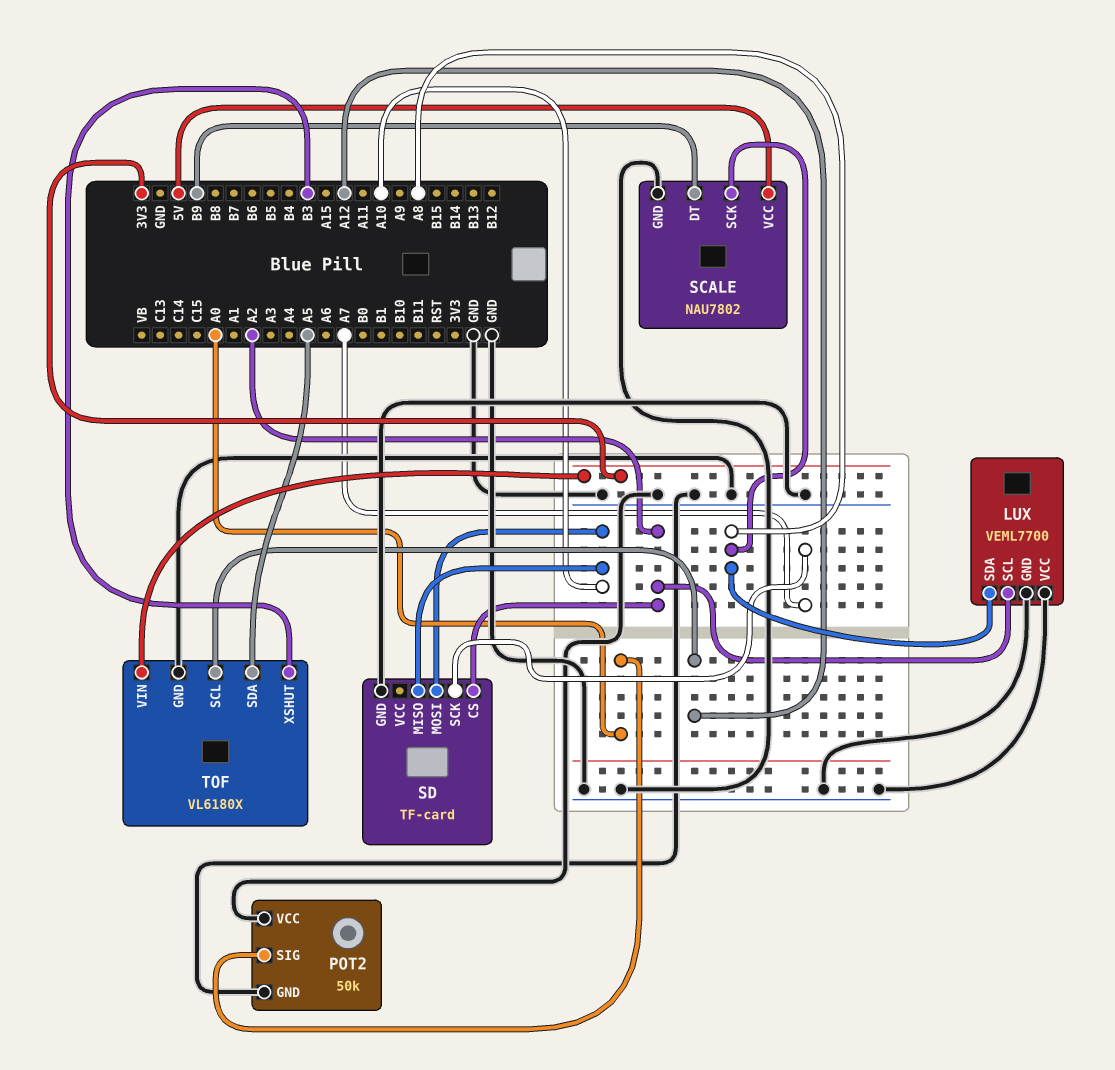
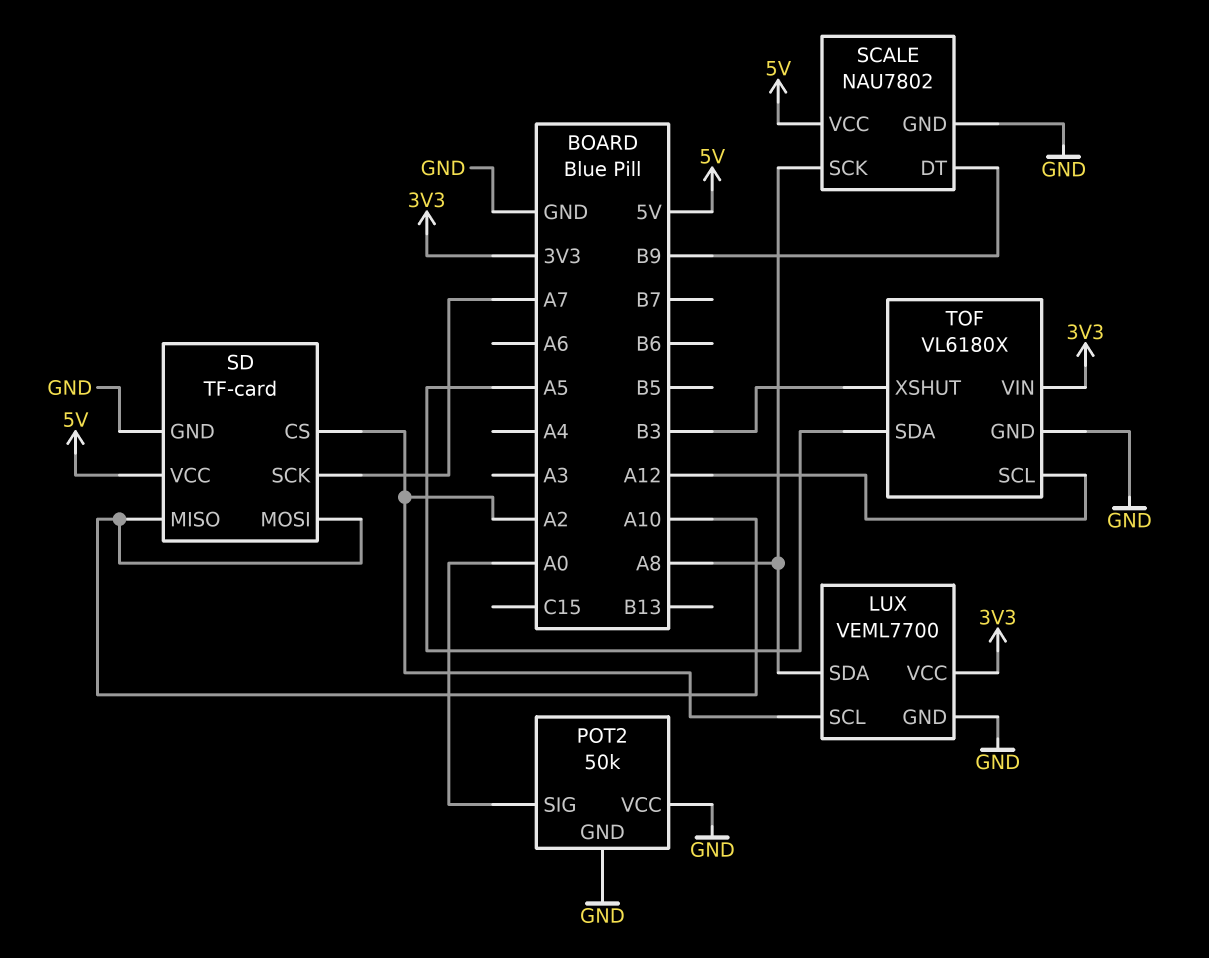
LUX pin VCC: GND -> 3V3
SD pin VCC: none -> 5V

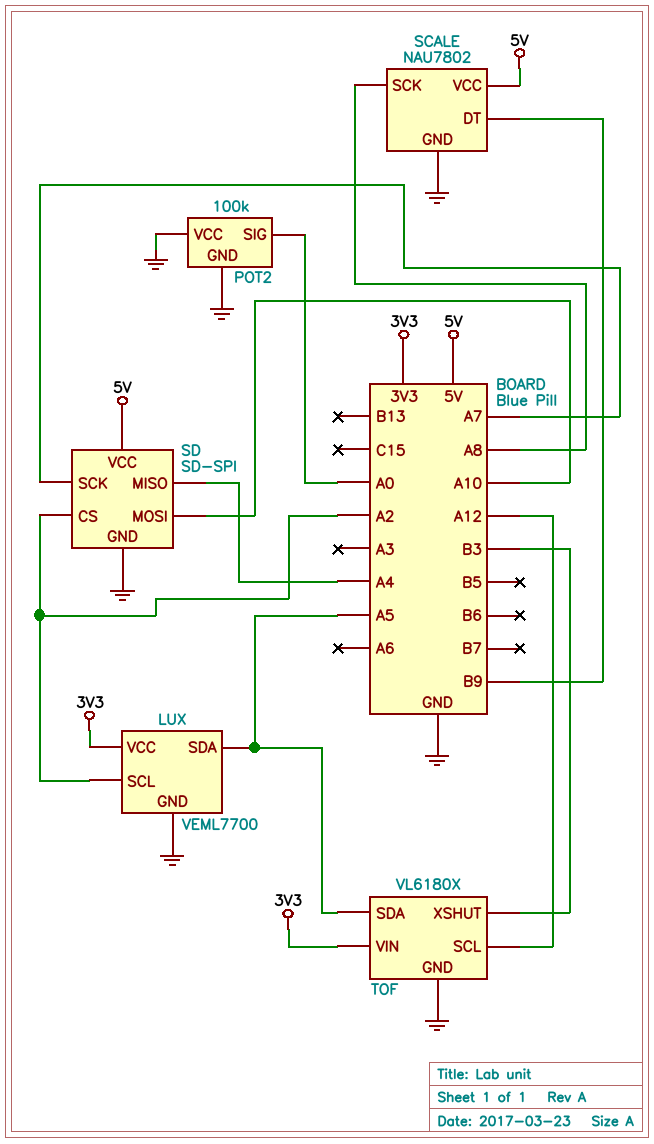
LUX pin SDA: A8 -> A5
POT2: 50k -> 100k
SD: TF-card -> SD-SPI
SD pin MISO: A10 -> A4

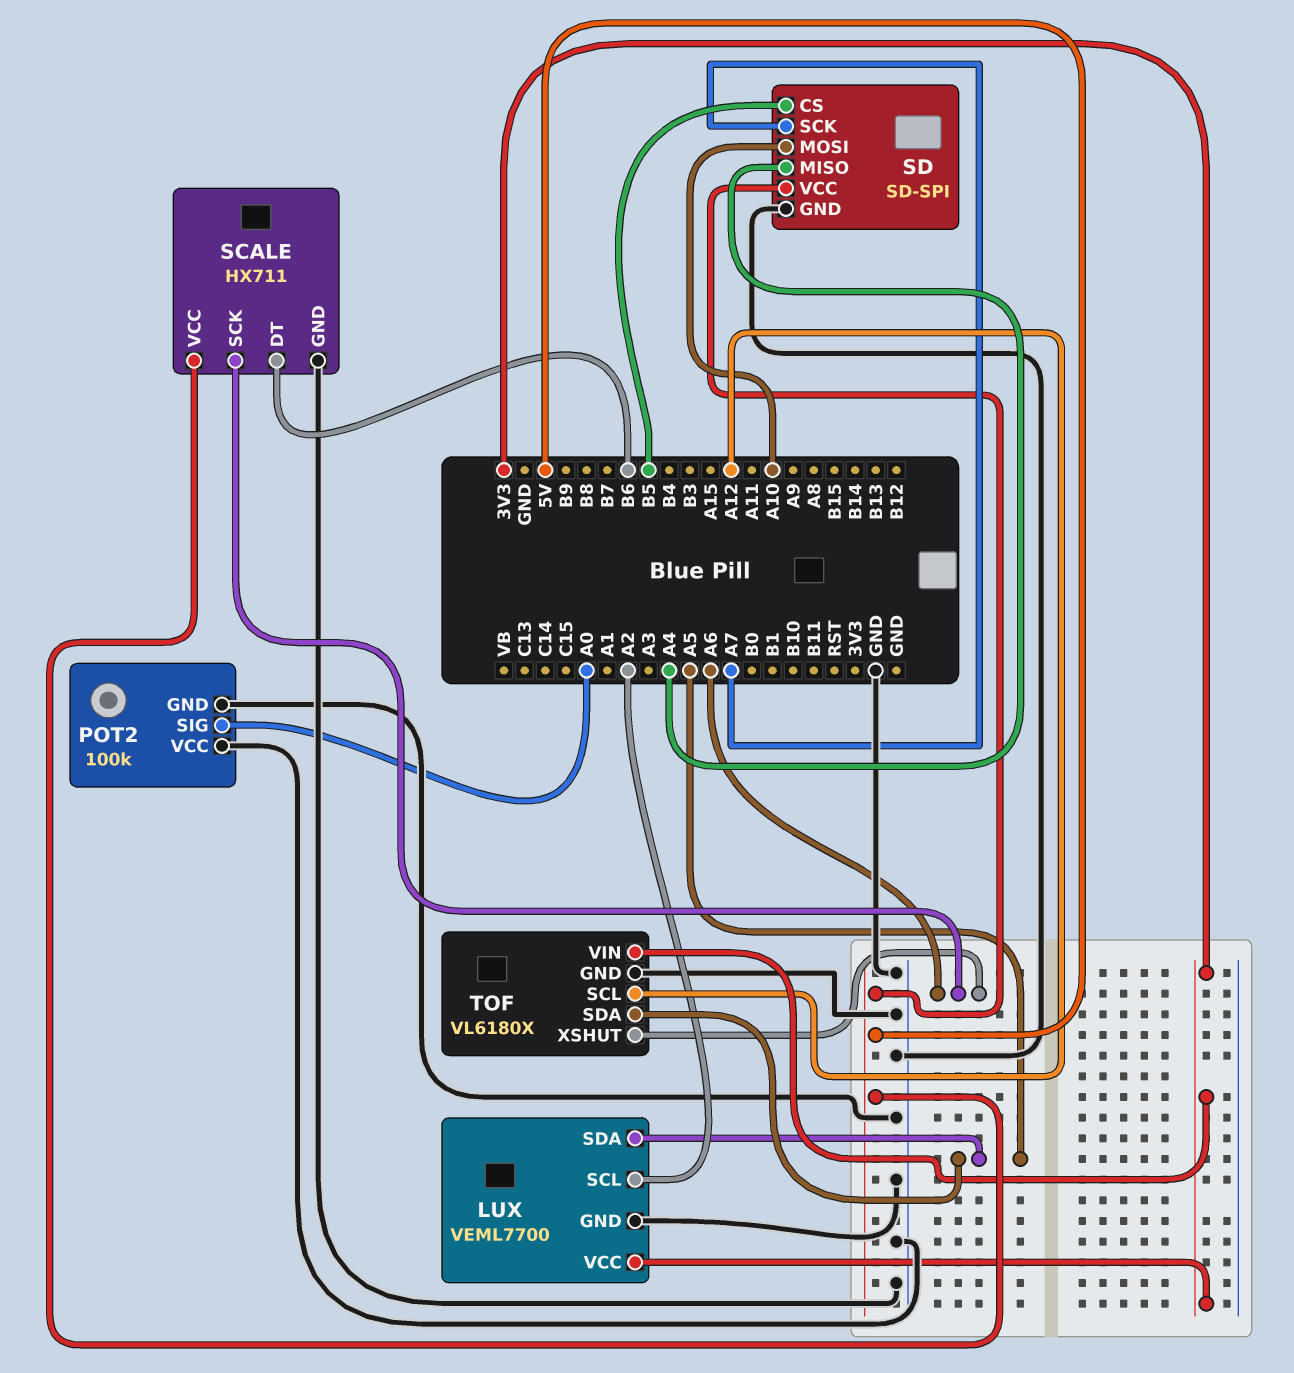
SCALE: NAU7802 -> HX711
SCALE pin DT: B9 -> B6
SCALE pin SCK: A8 -> A6
SD pin CS: A2 -> B5
TOF pin XSHUT: B3 -> A6

